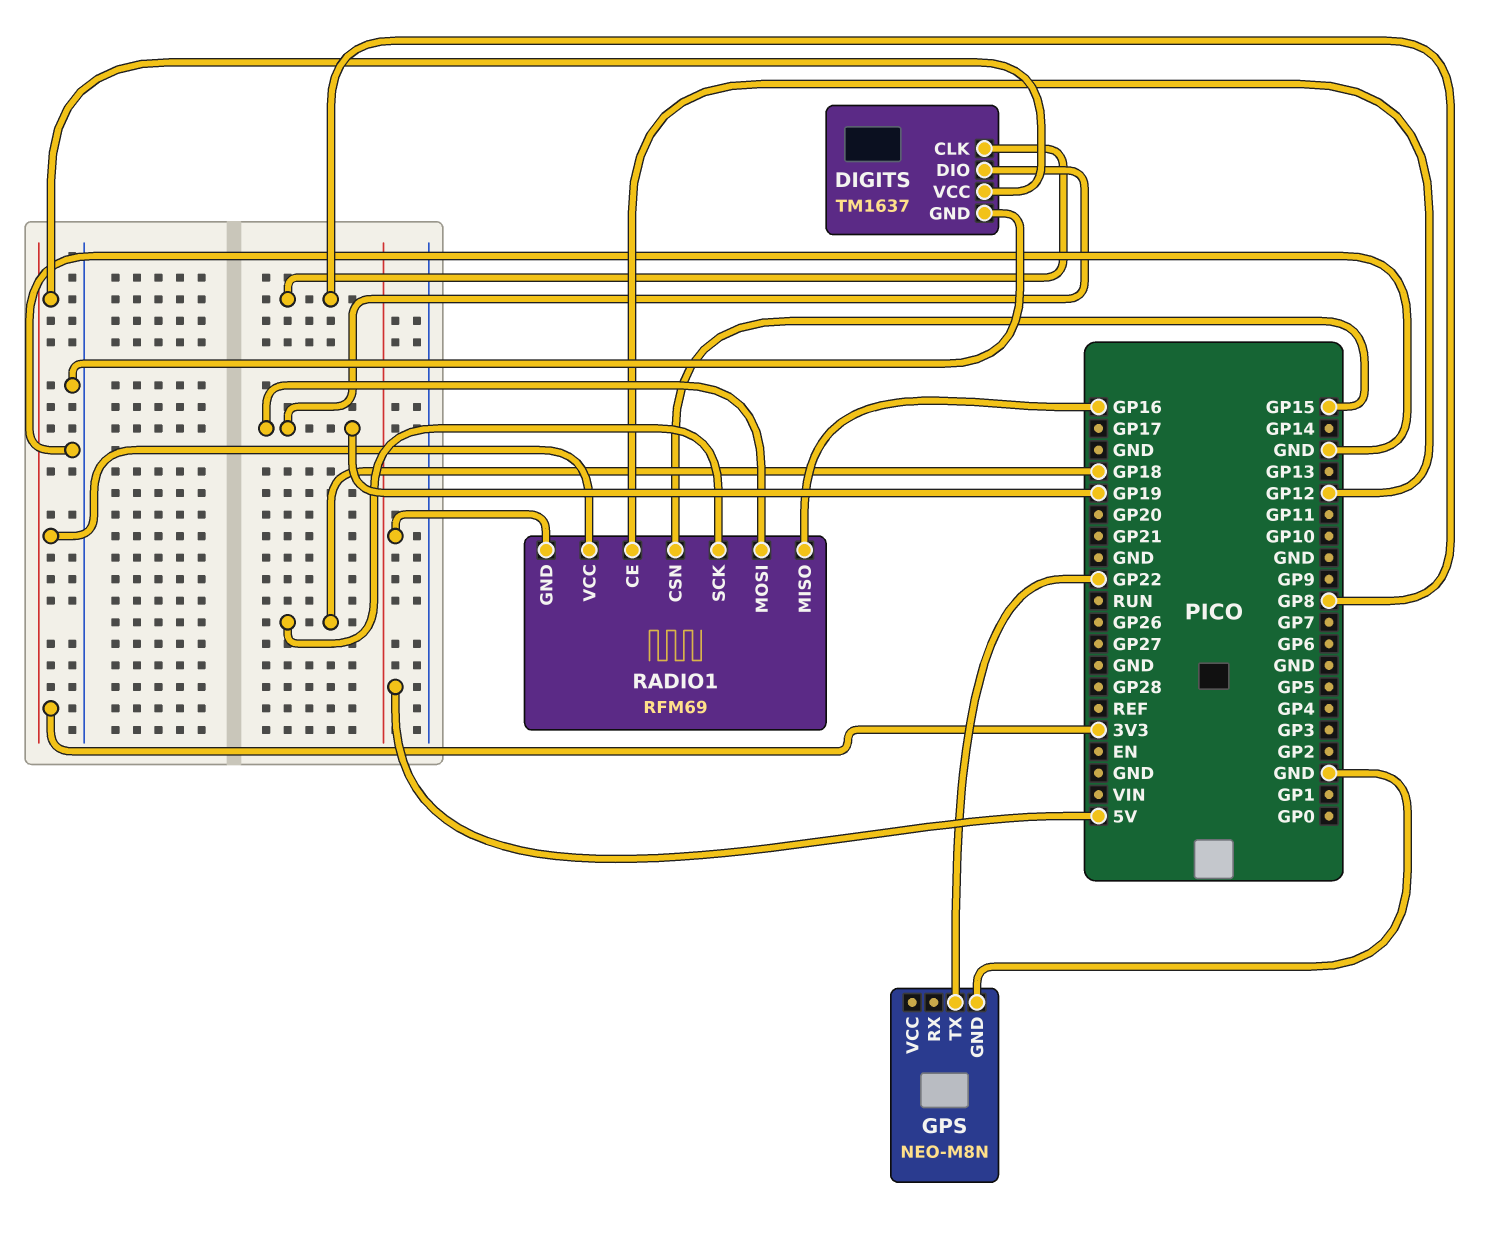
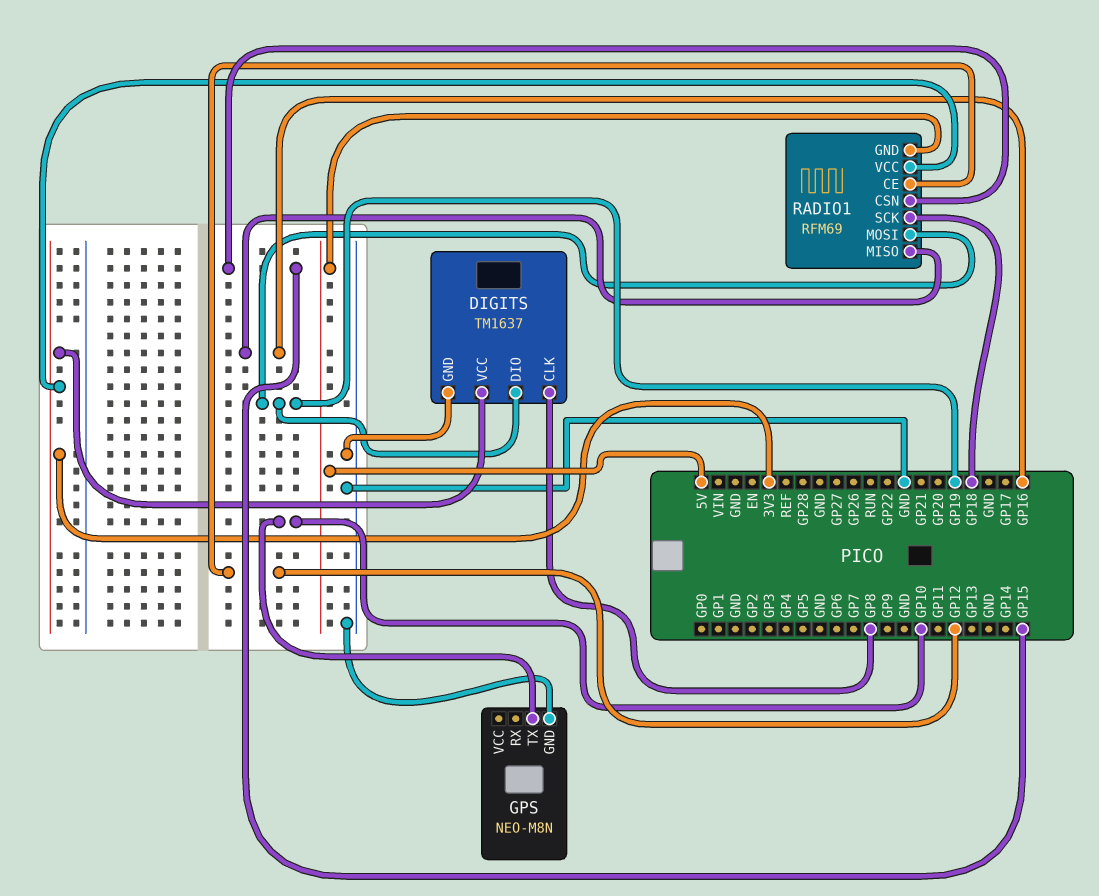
GPS pin TX: GP22 -> GP10

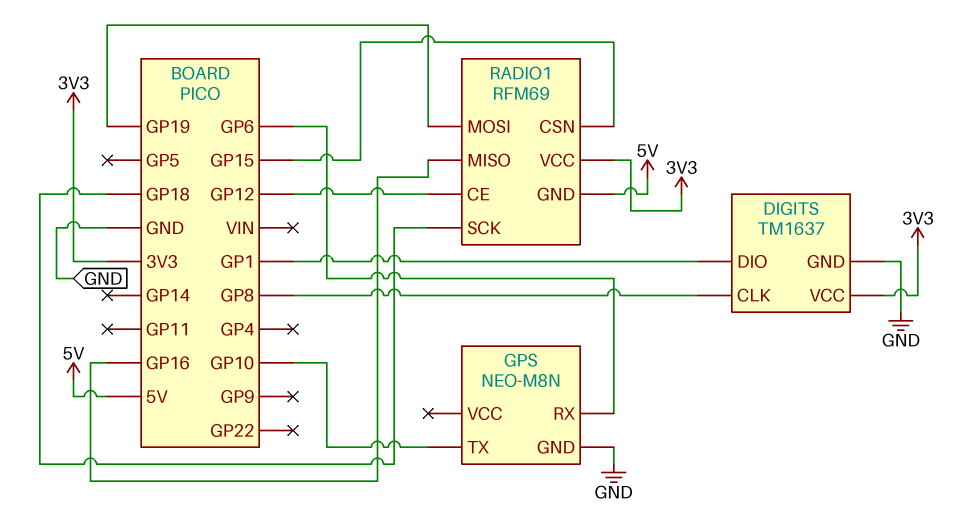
DIGITS pin DIO: GP19 -> GP1
GPS pin RX: none -> GP6

